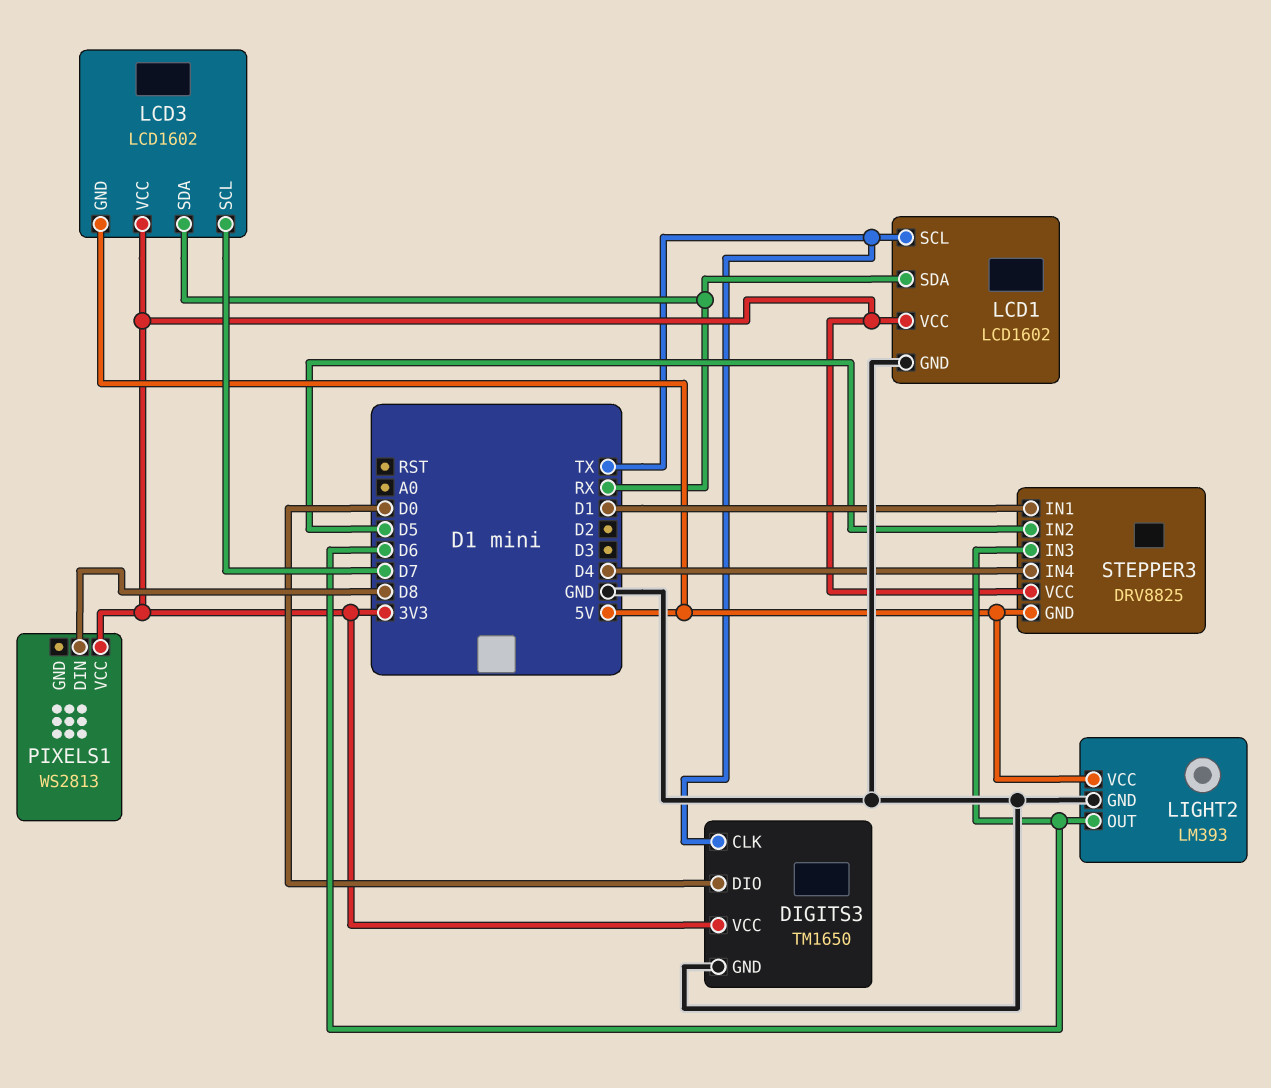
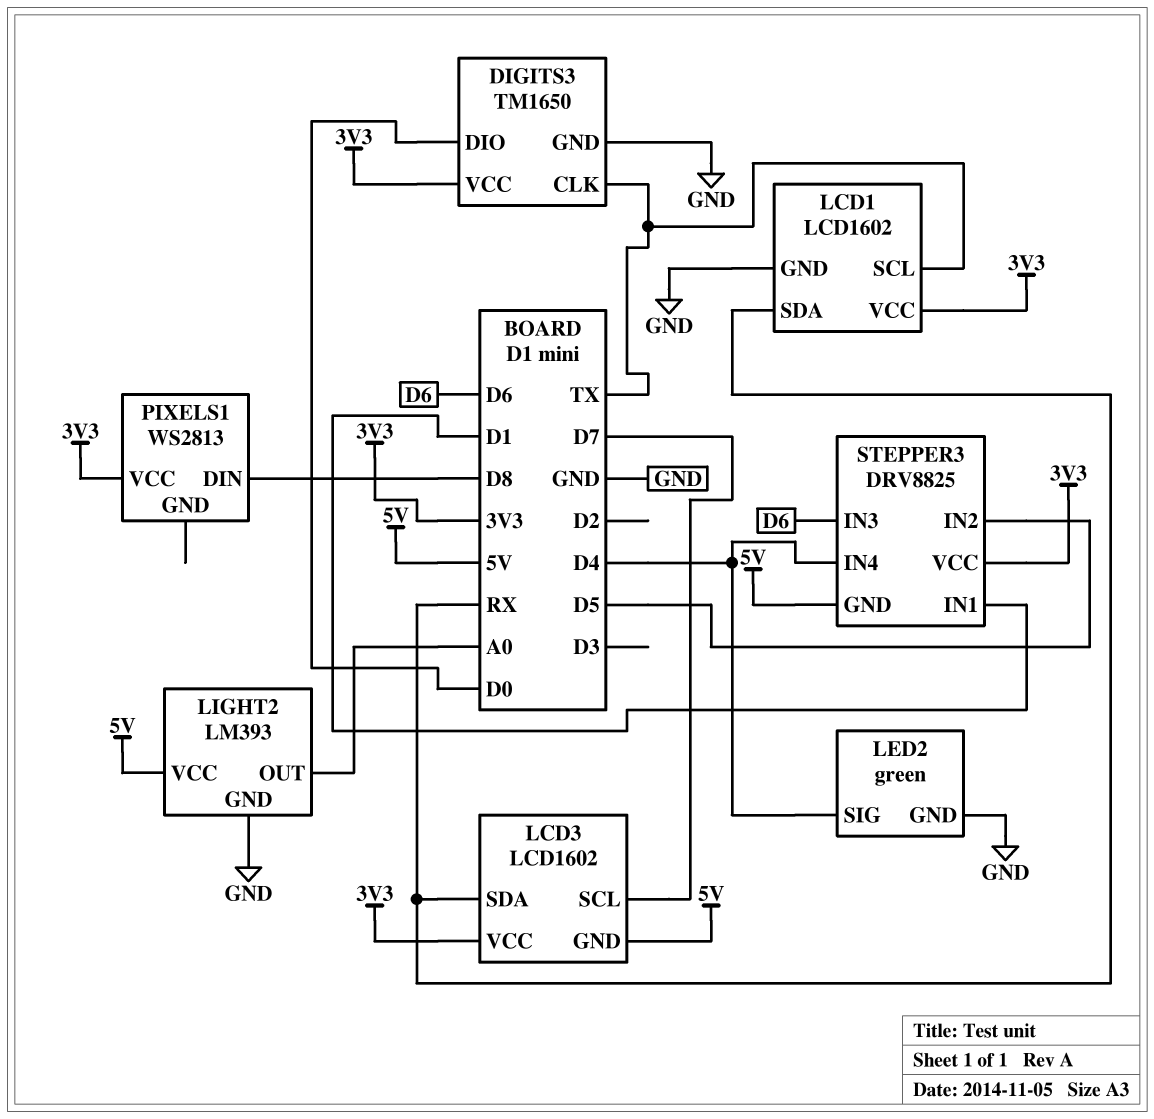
LED2: none -> green
LED2 pin GND: none -> GND
LED2 pin SIG: none -> D4
LIGHT2 pin OUT: D6 -> A0

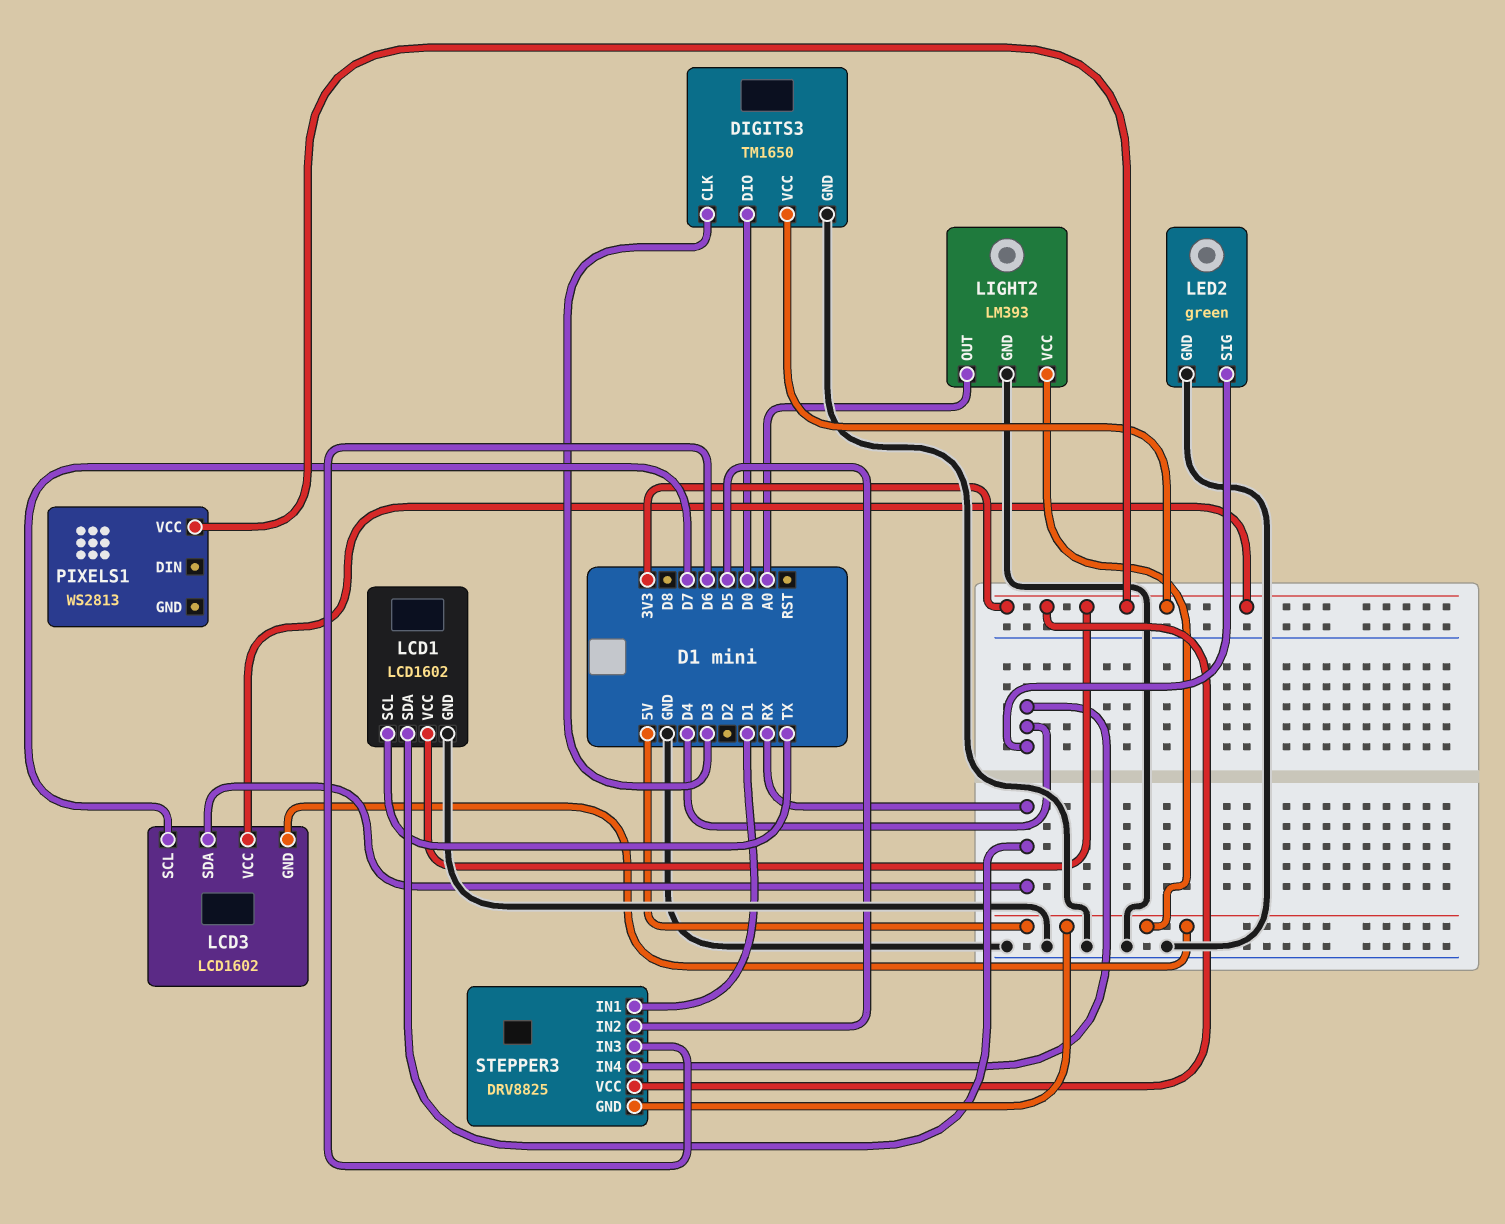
DIGITS3 pin CLK: TX -> D3
PIXELS1 pin DIN: D8 -> none

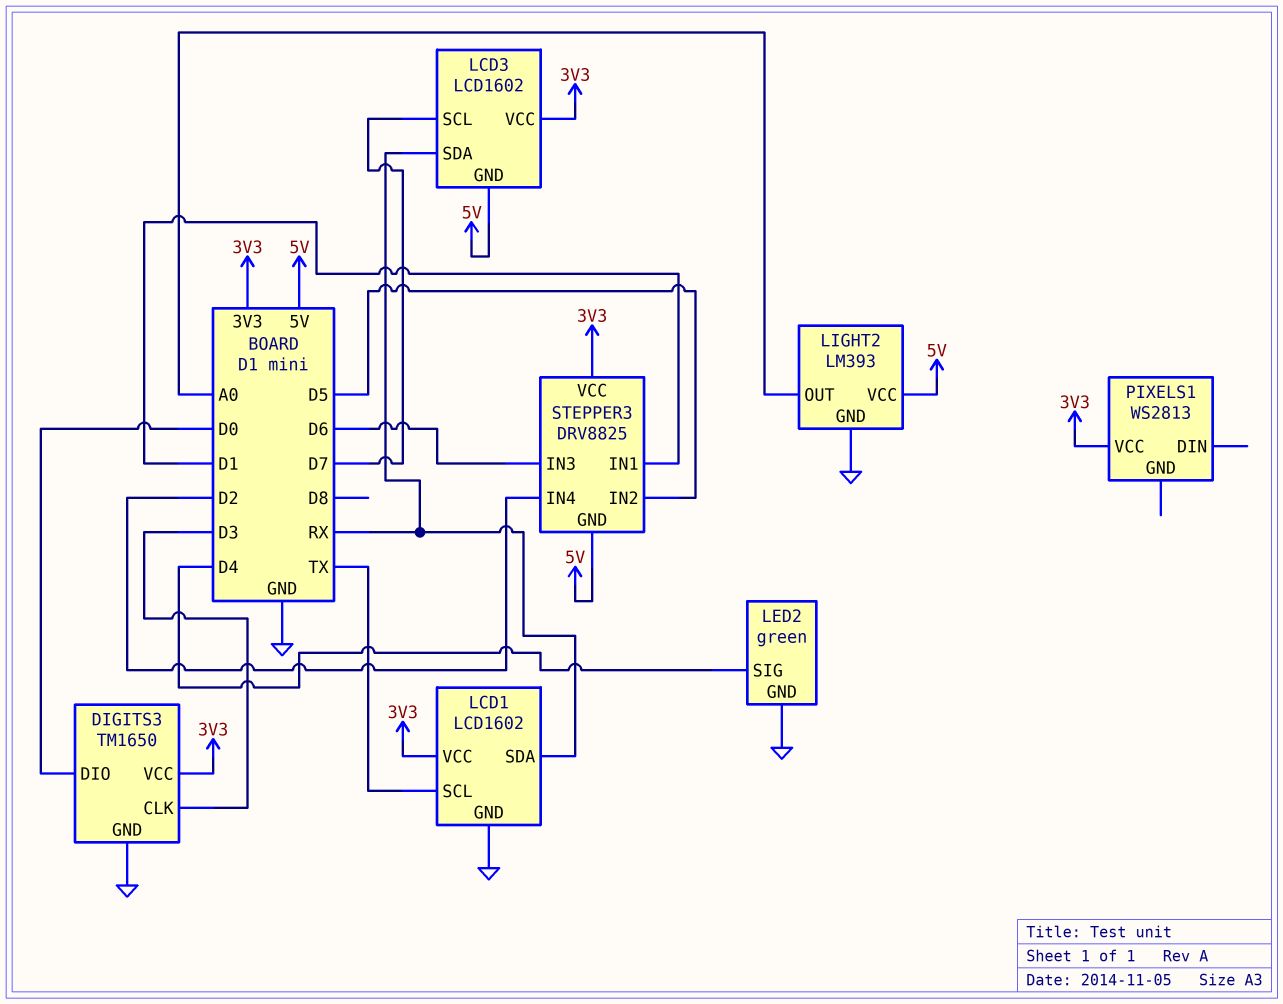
STEPPER3 pin IN4: D4 -> D2

